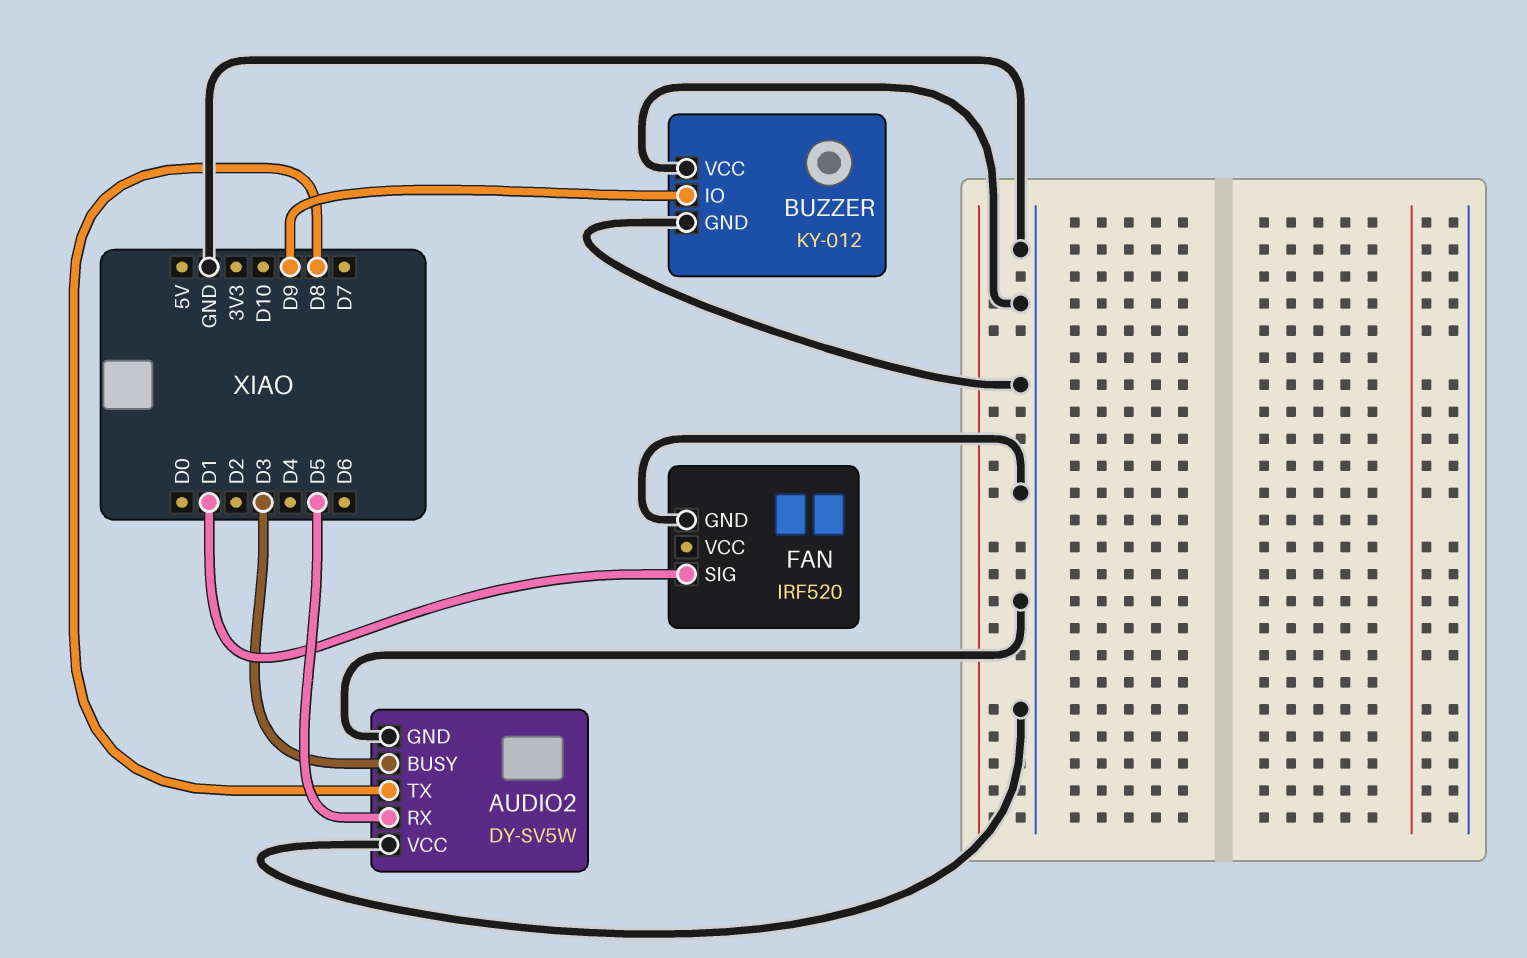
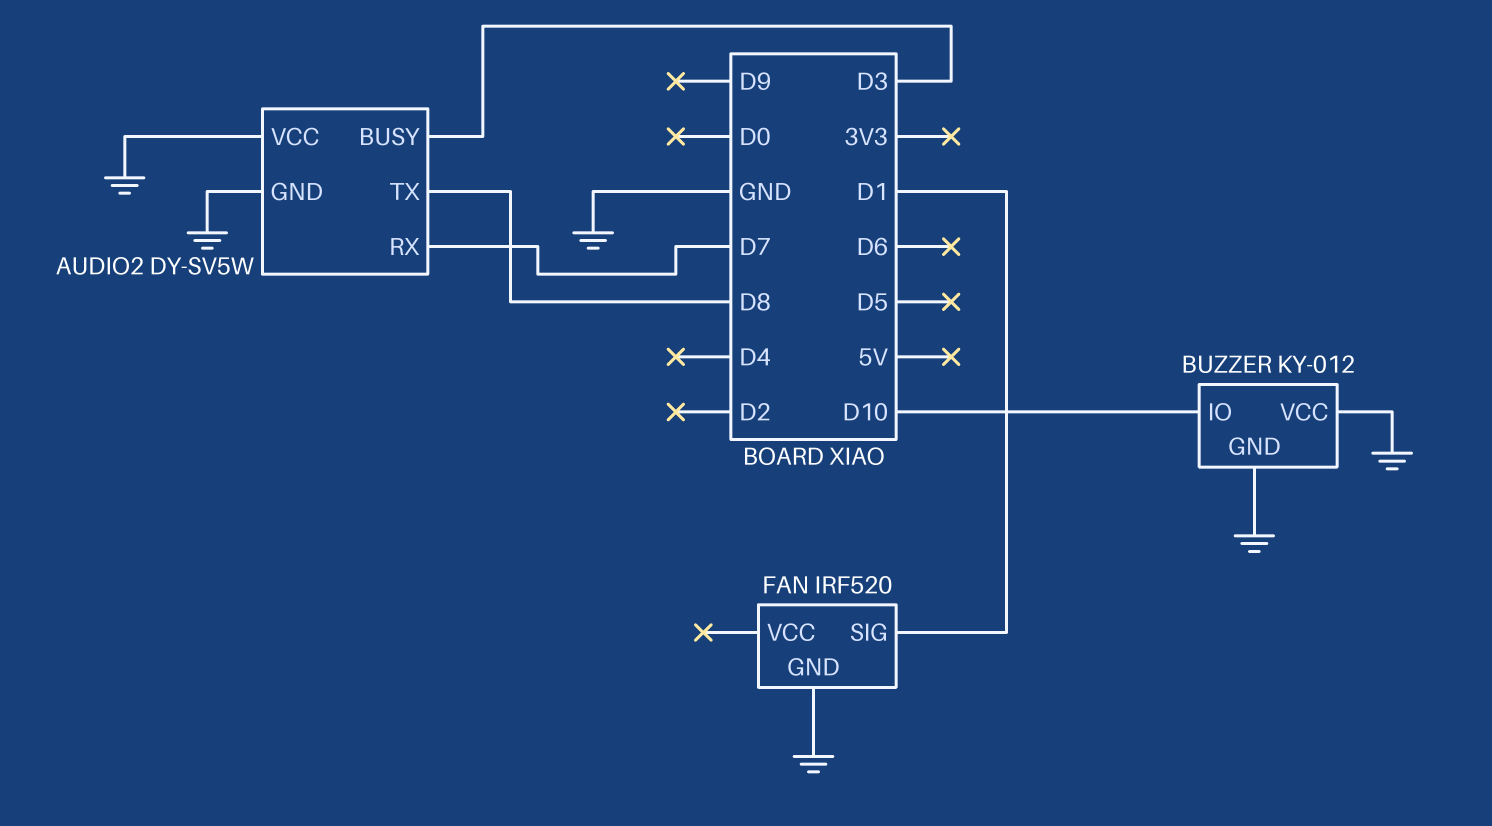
AUDIO2 pin RX: D5 -> D7
BUZZER pin IO: D9 -> D10

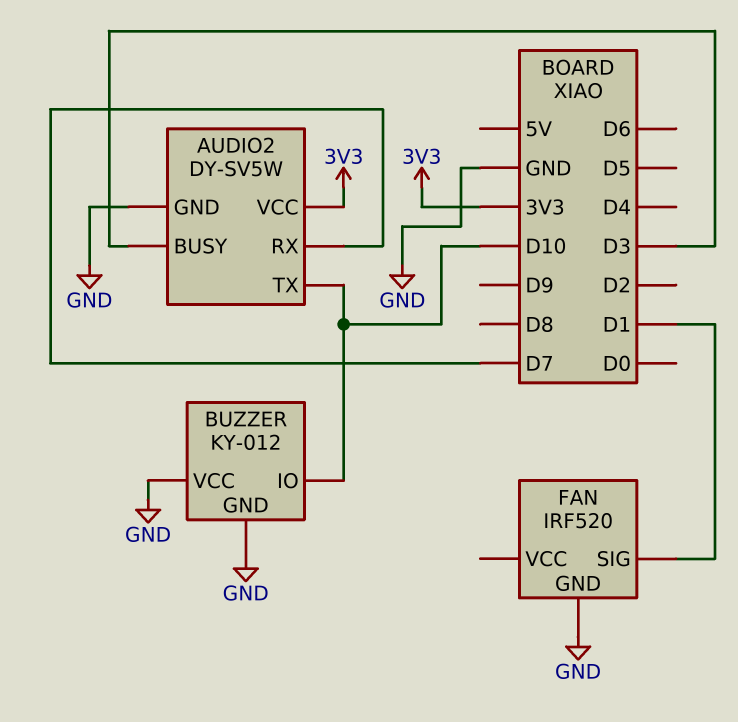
AUDIO2 pin TX: D8 -> D10
AUDIO2 pin VCC: GND -> 3V3

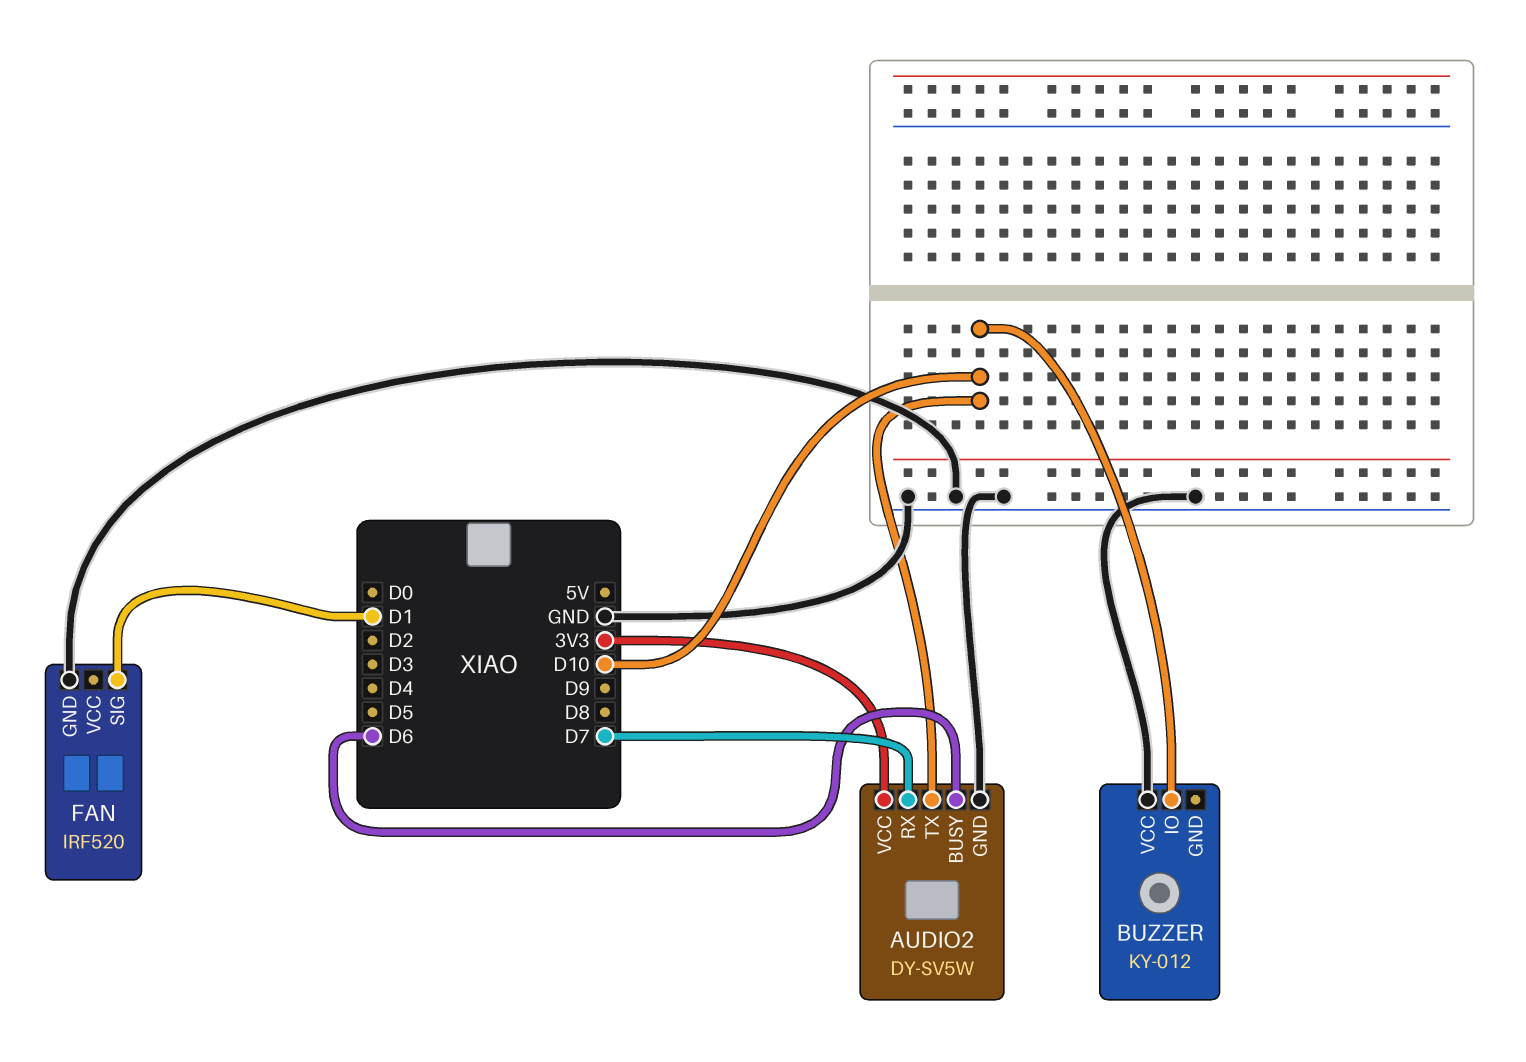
AUDIO2 pin BUSY: D3 -> D6
BUZZER pin GND: GND -> none

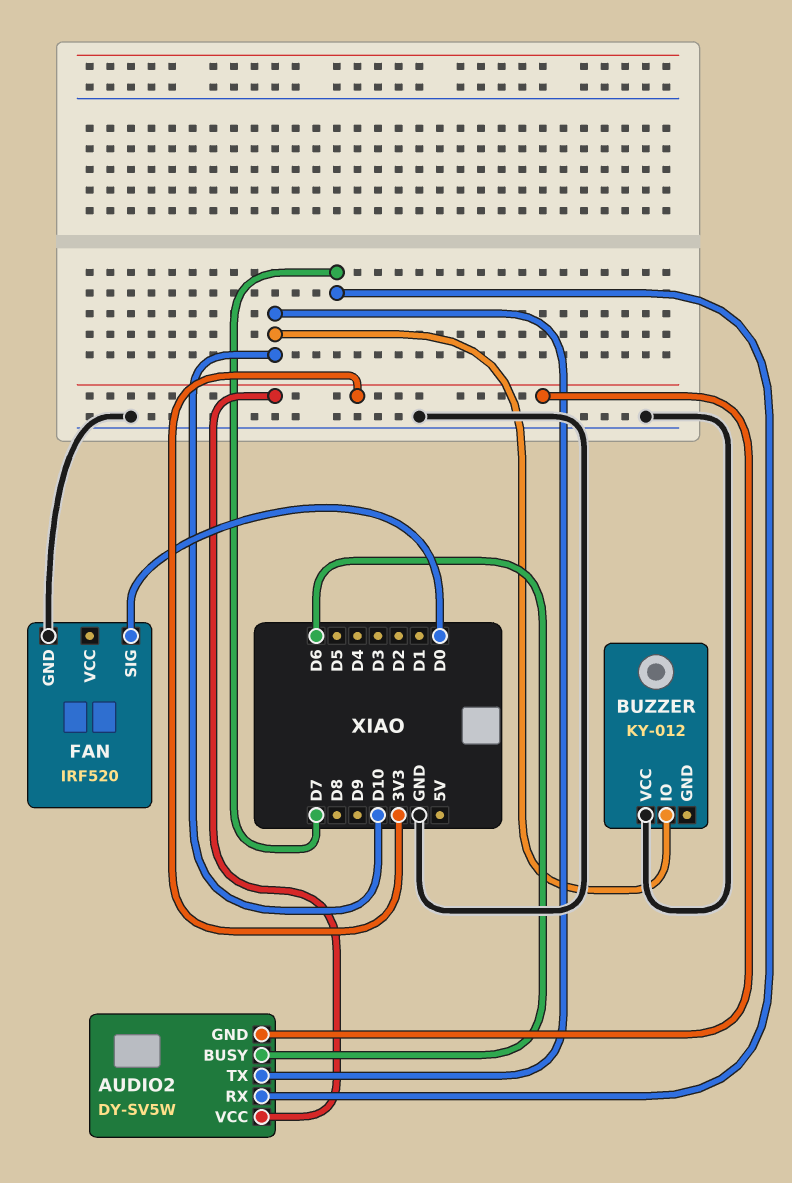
AUDIO2 pin GND: GND -> 3V3
FAN pin SIG: D1 -> D0

